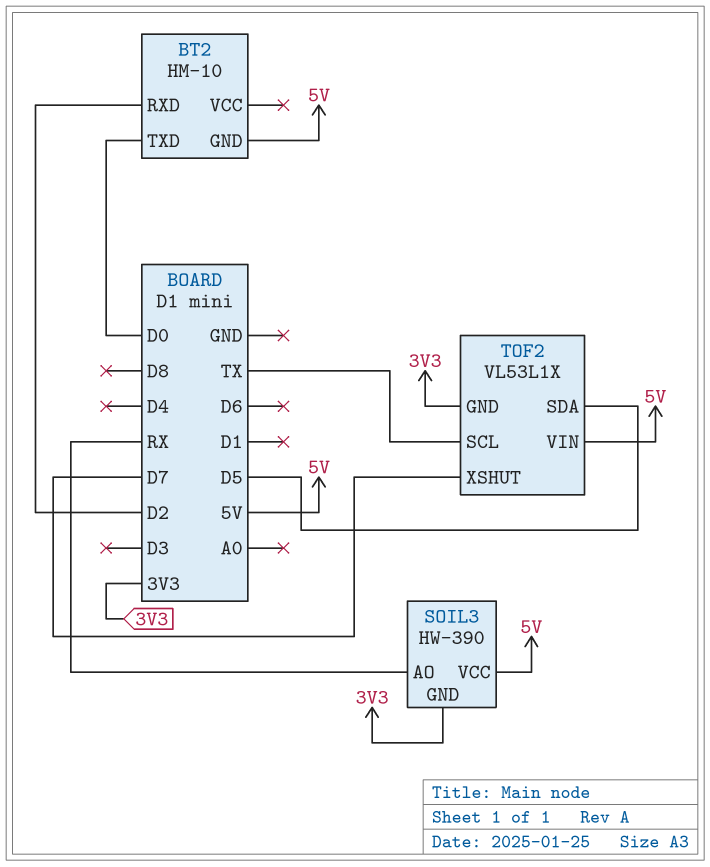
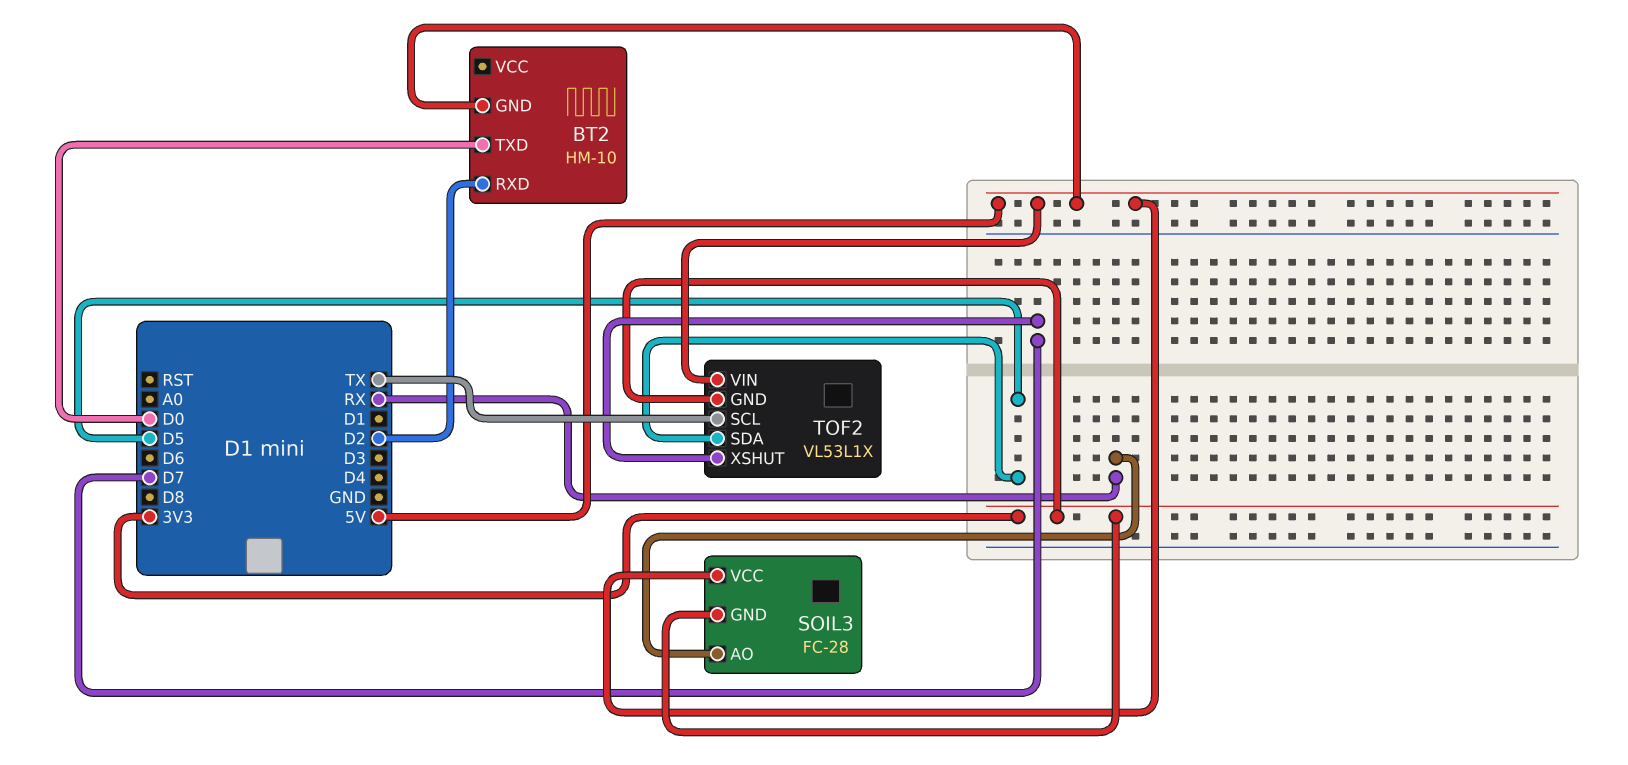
SOIL3: HW-390 -> FC-28

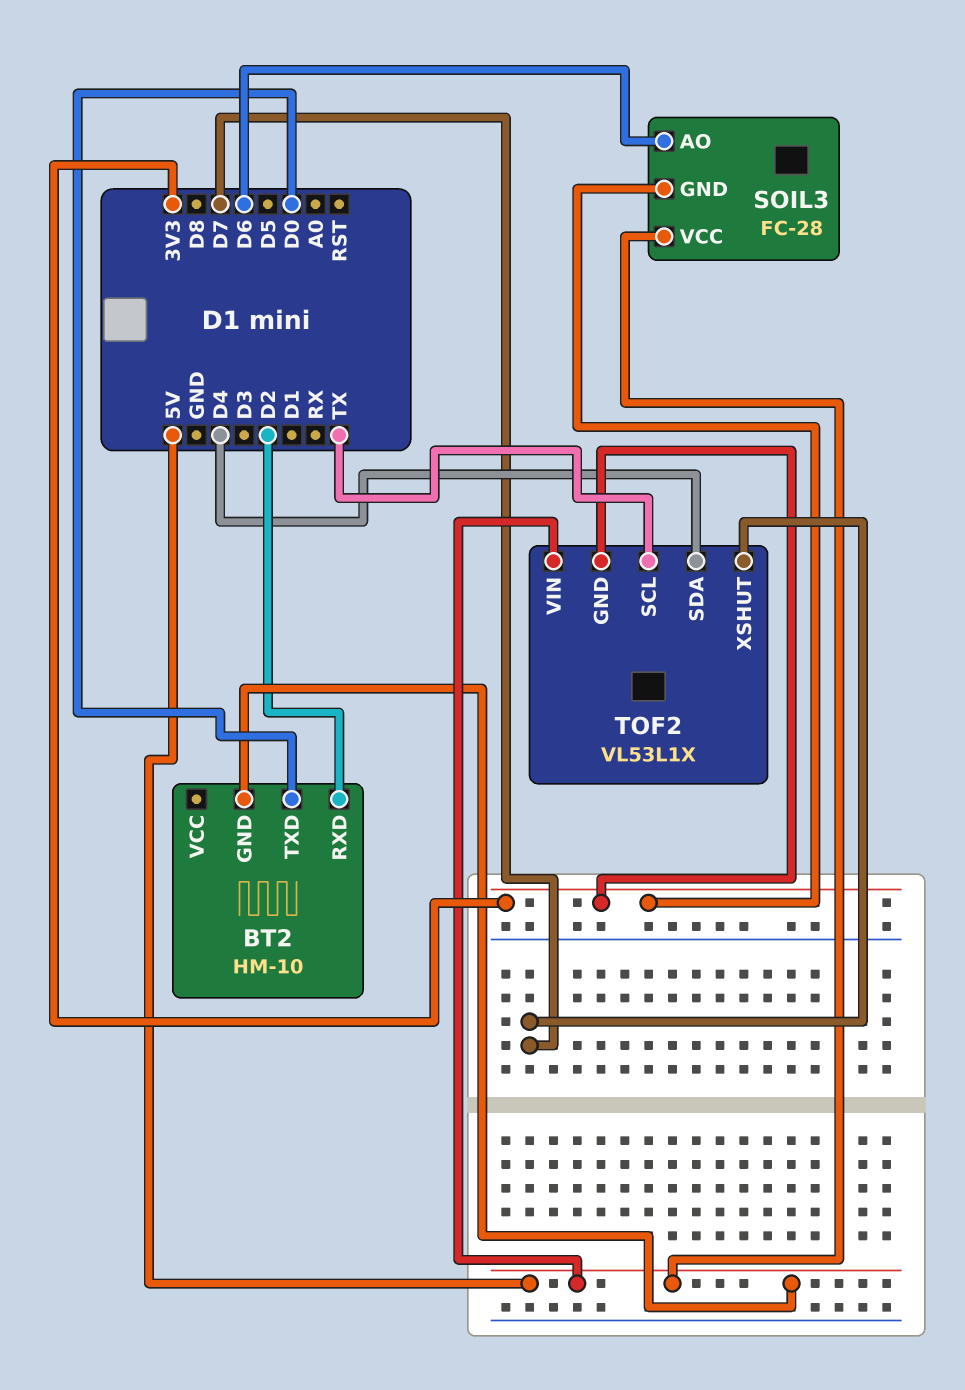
SOIL3 pin AO: RX -> D6
TOF2 pin SDA: D5 -> D4

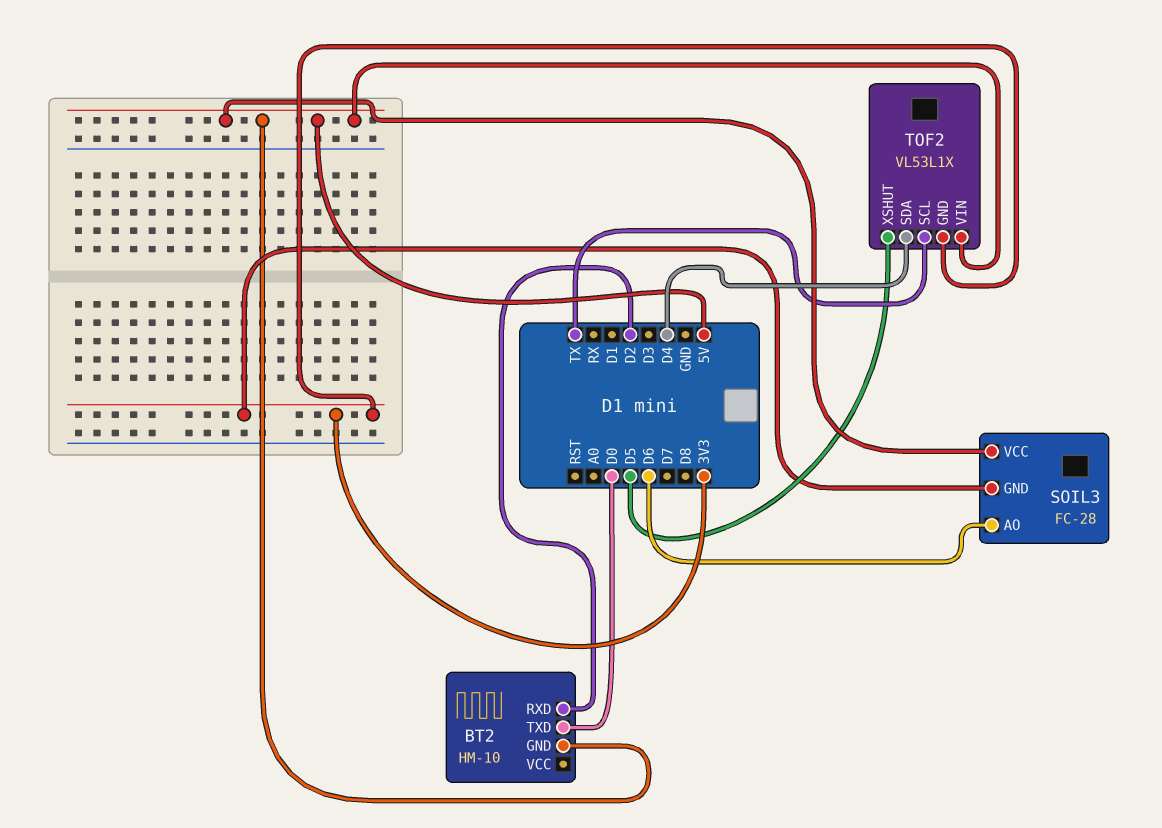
TOF2 pin XSHUT: D7 -> D5

